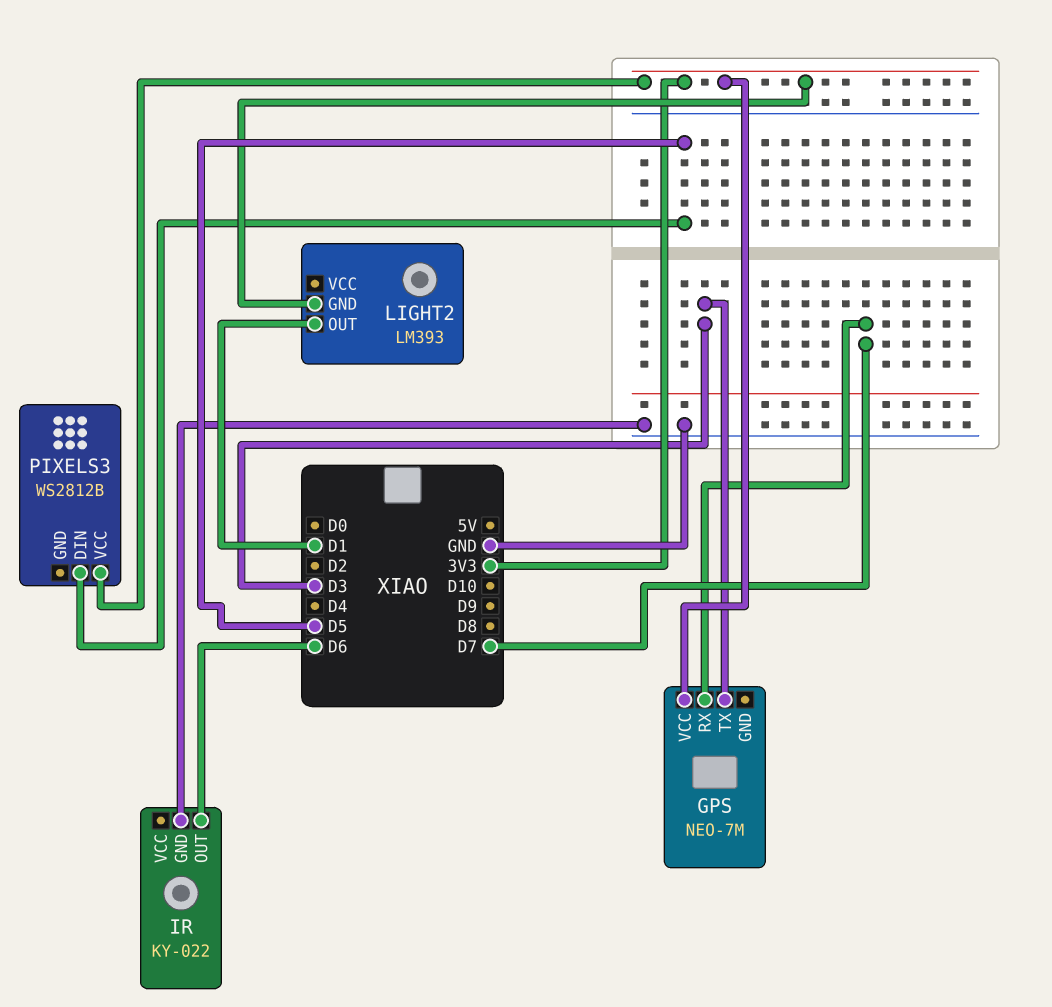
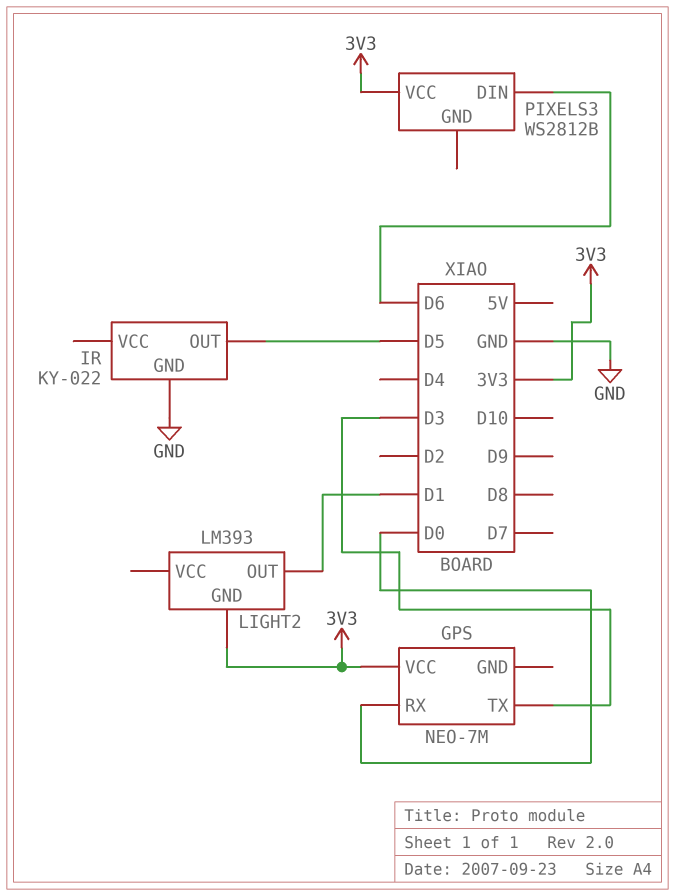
GPS pin RX: D7 -> D0
IR pin OUT: D6 -> D5
PIXELS3 pin DIN: D5 -> D6

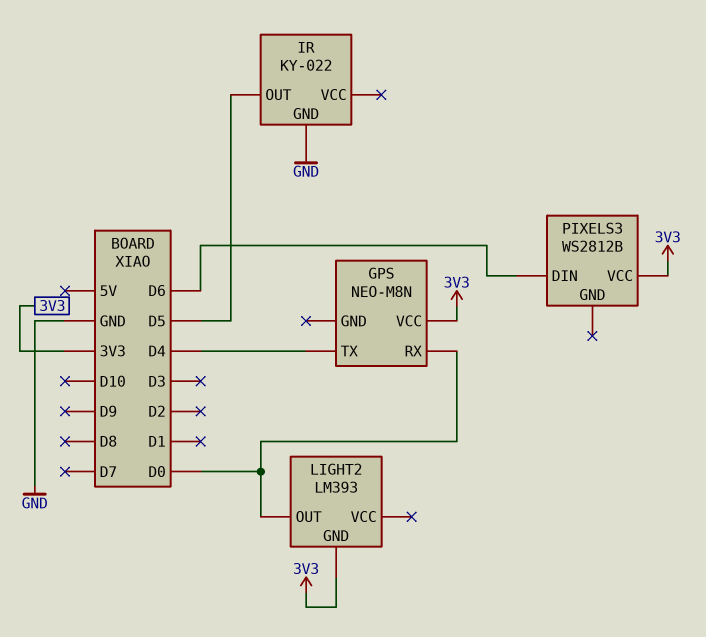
GPS: NEO-7M -> NEO-M8N
GPS pin TX: D3 -> D4
LIGHT2 pin OUT: D1 -> D0

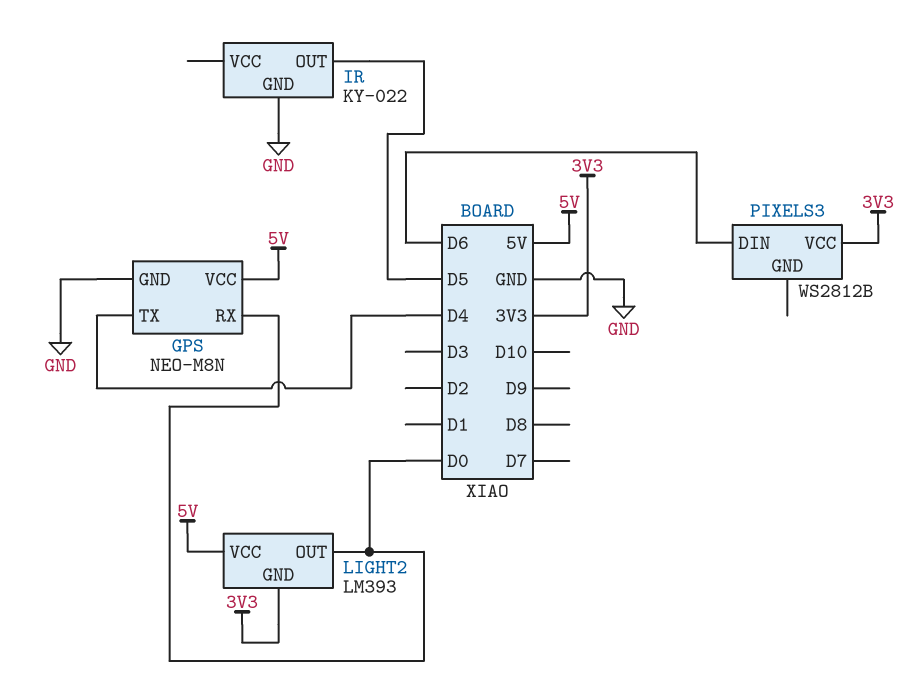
GPS pin GND: none -> GND
GPS pin VCC: 3V3 -> 5V
LIGHT2 pin VCC: none -> 5V

